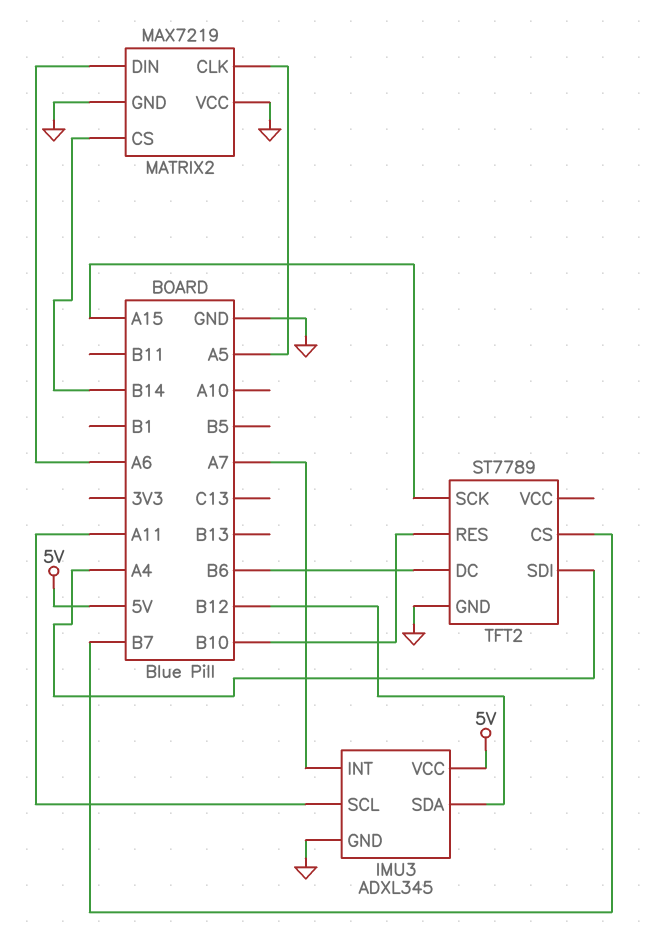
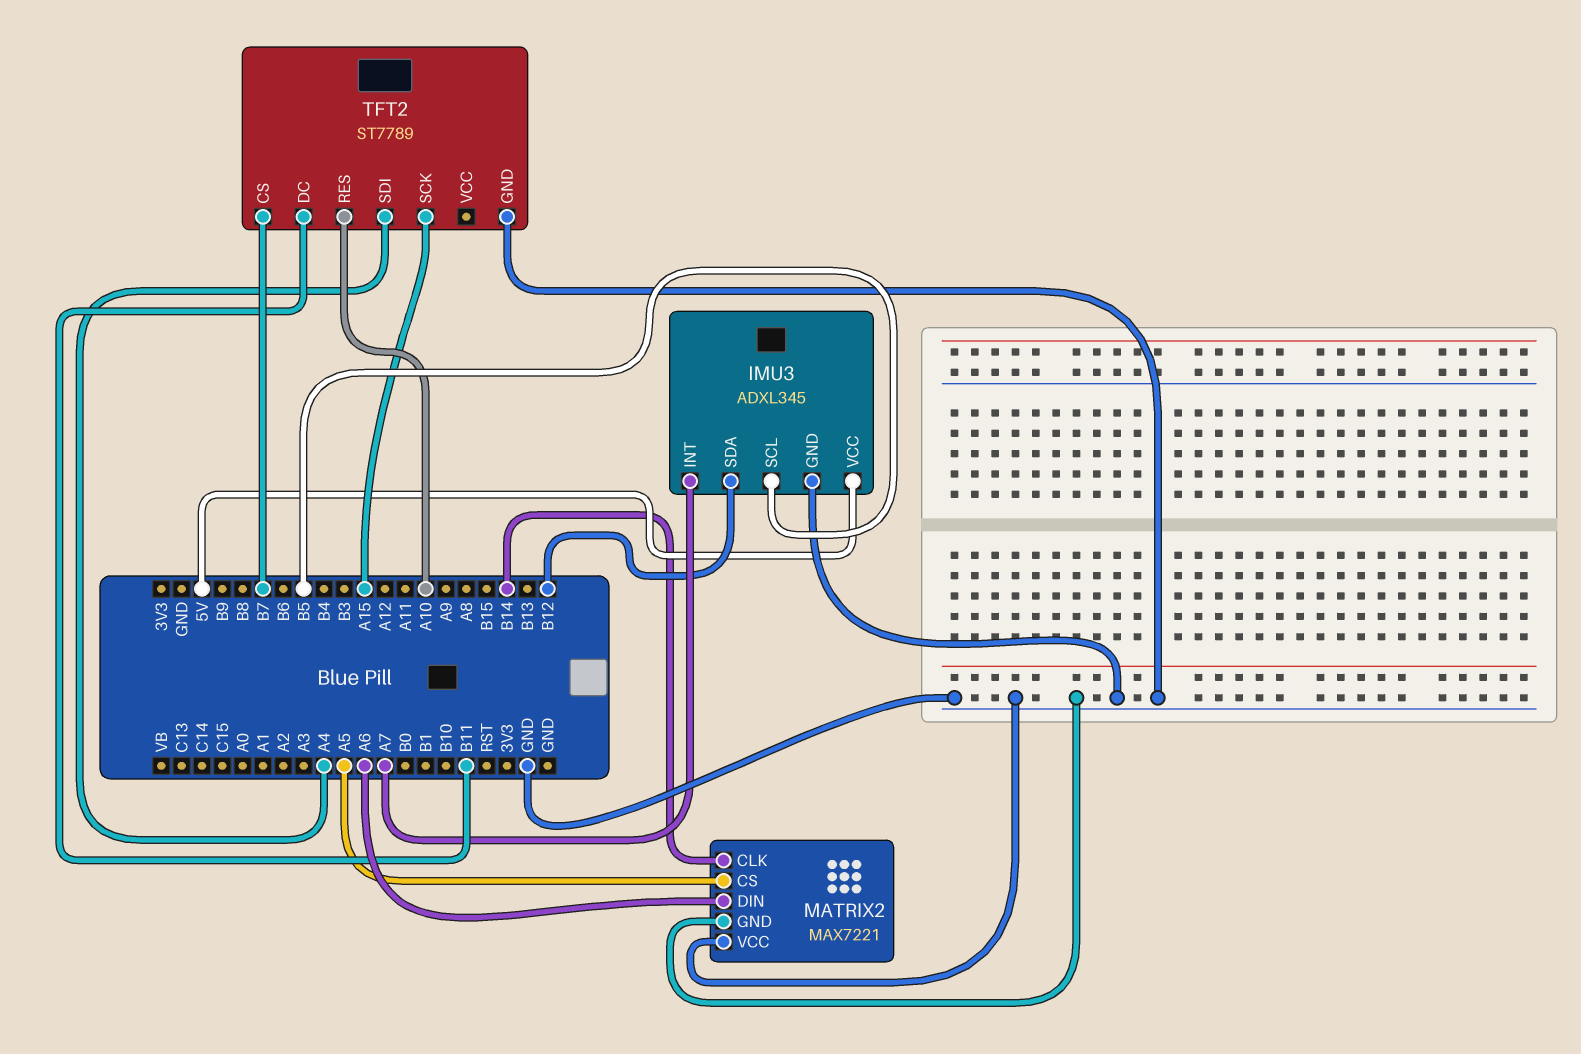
IMU3 pin SCL: A11 -> B5
MATRIX2: MAX7219 -> MAX7221
MATRIX2 pin CLK: A5 -> B14
MATRIX2 pin CS: B14 -> A5
TFT2 pin DC: B6 -> B11
TFT2 pin RES: B10 -> A10

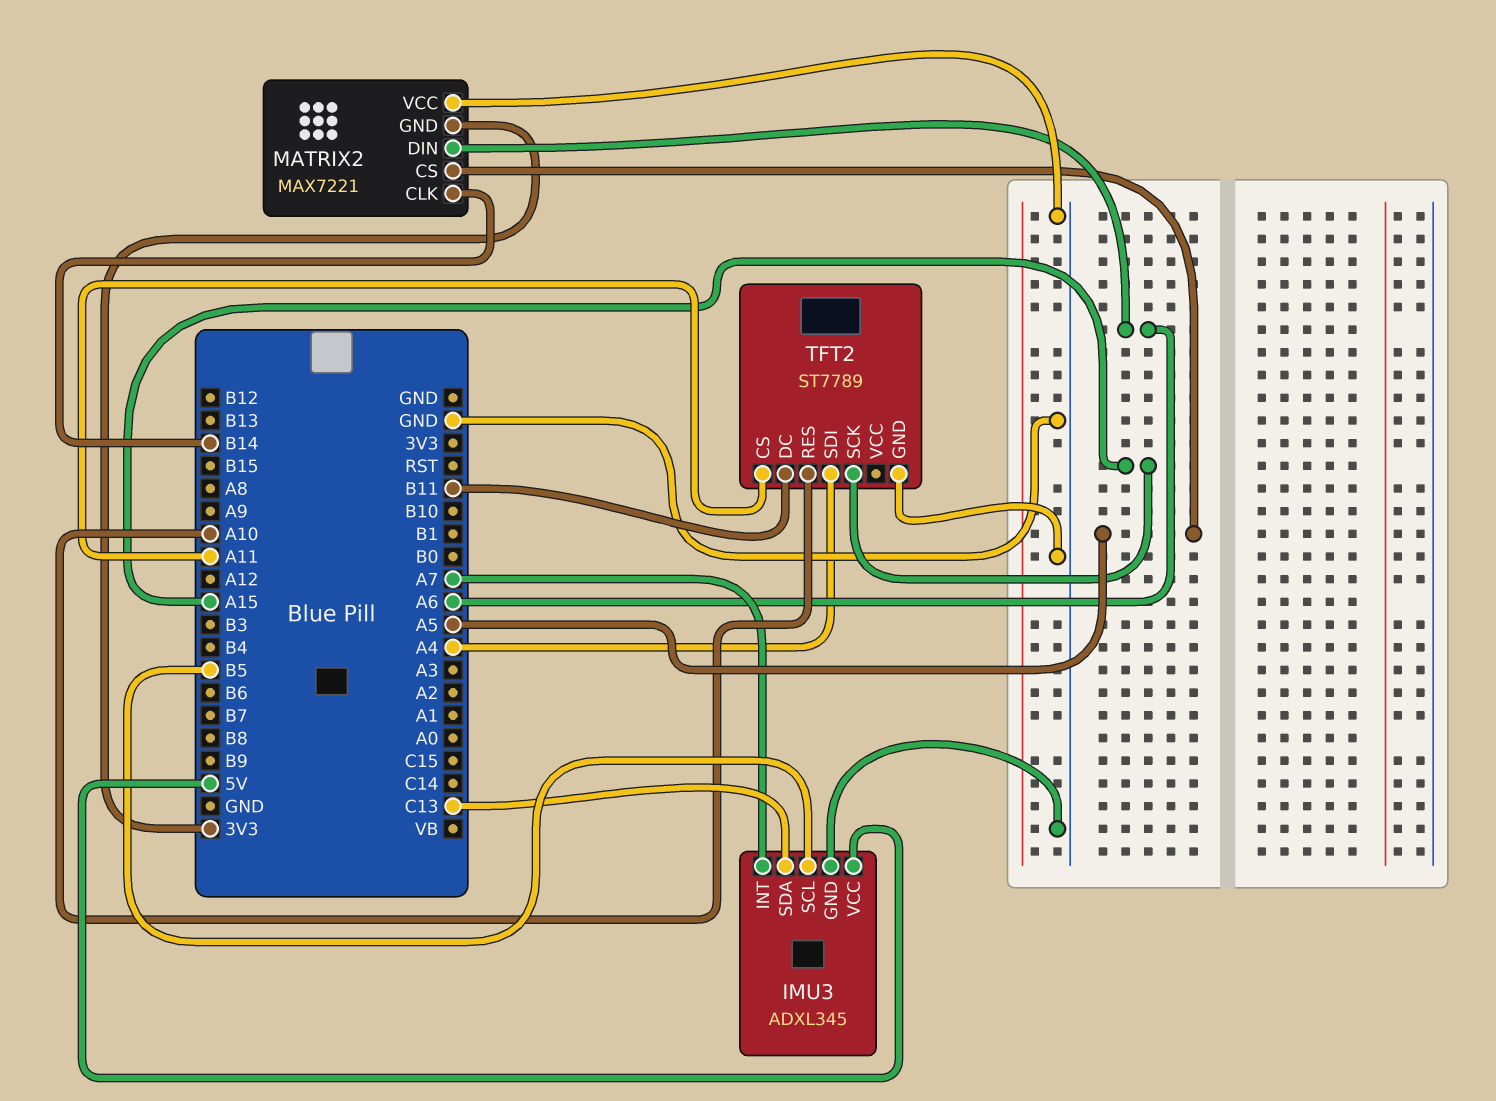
IMU3 pin SDA: B12 -> C13
MATRIX2 pin GND: GND -> 3V3
TFT2 pin CS: B7 -> A11

